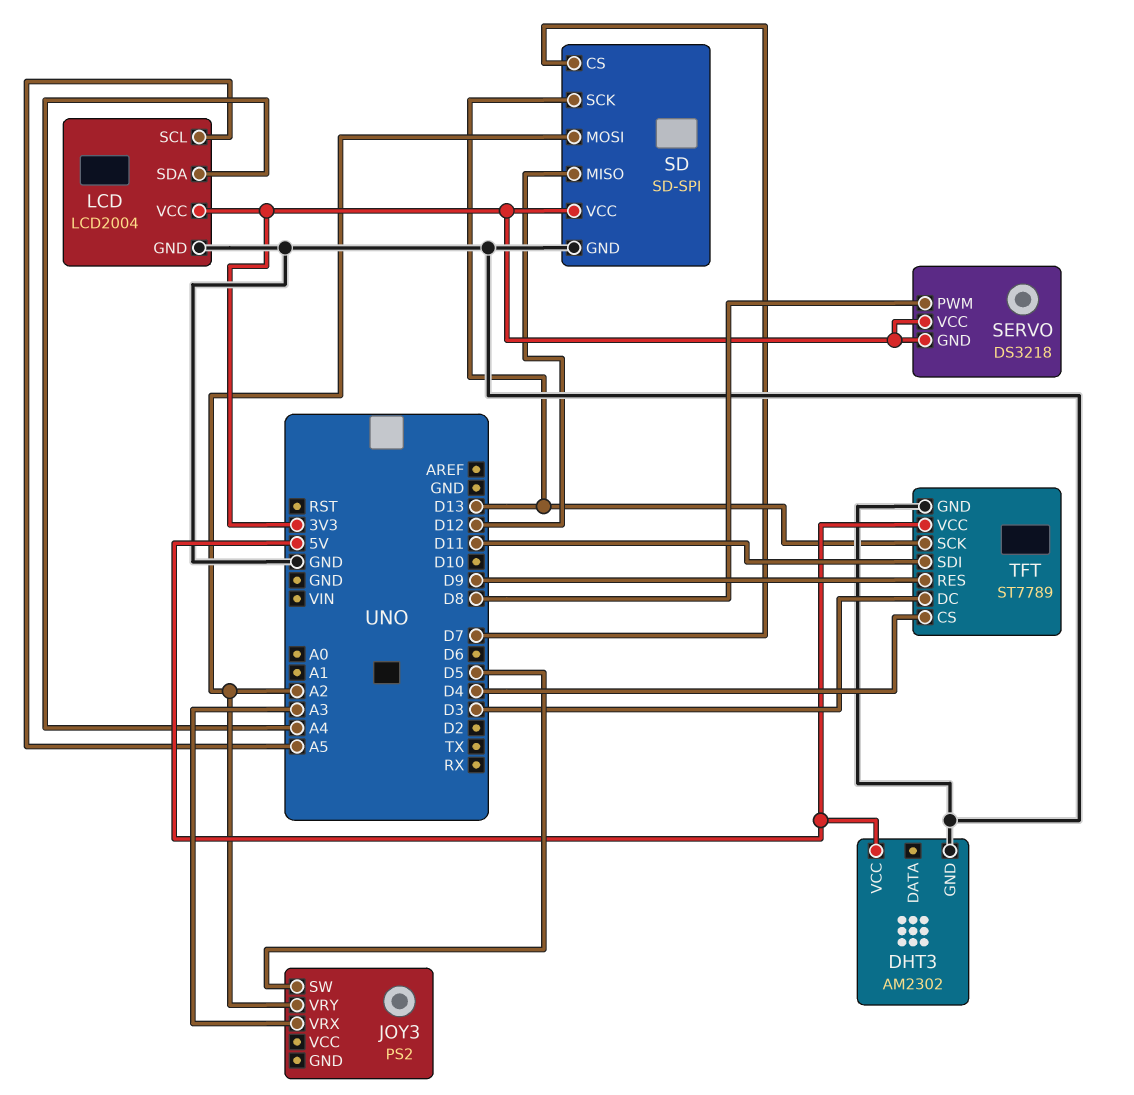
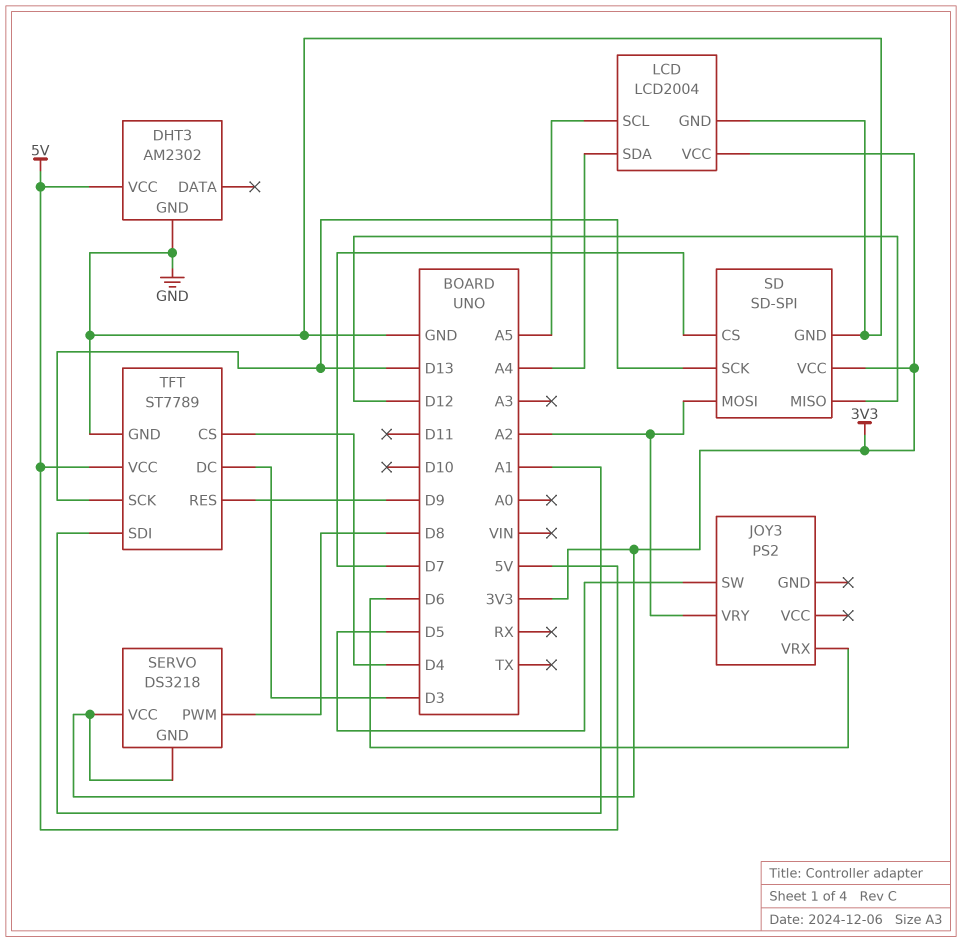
JOY3 pin VRX: A3 -> D6
TFT pin SDI: D11 -> A1

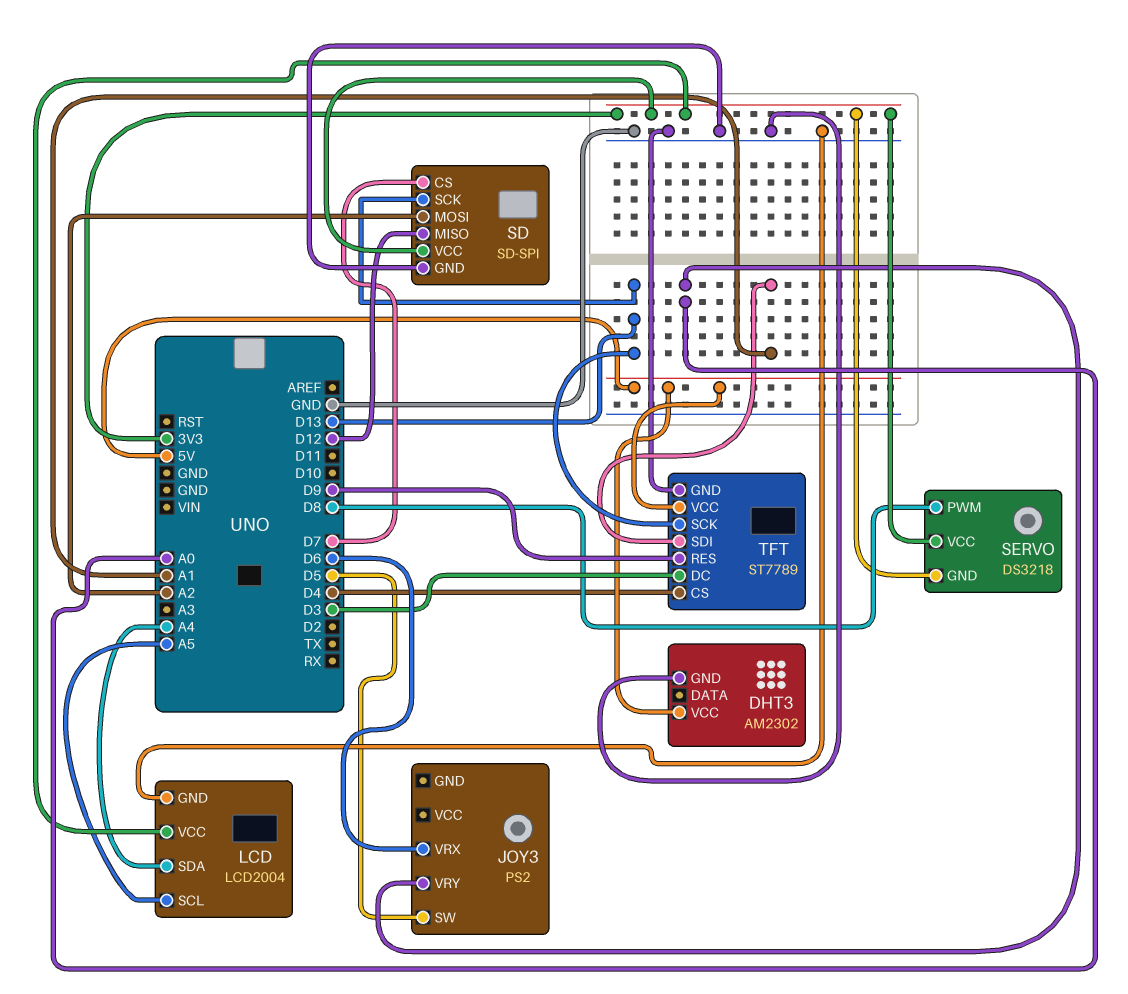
JOY3 pin VRY: A2 -> A0

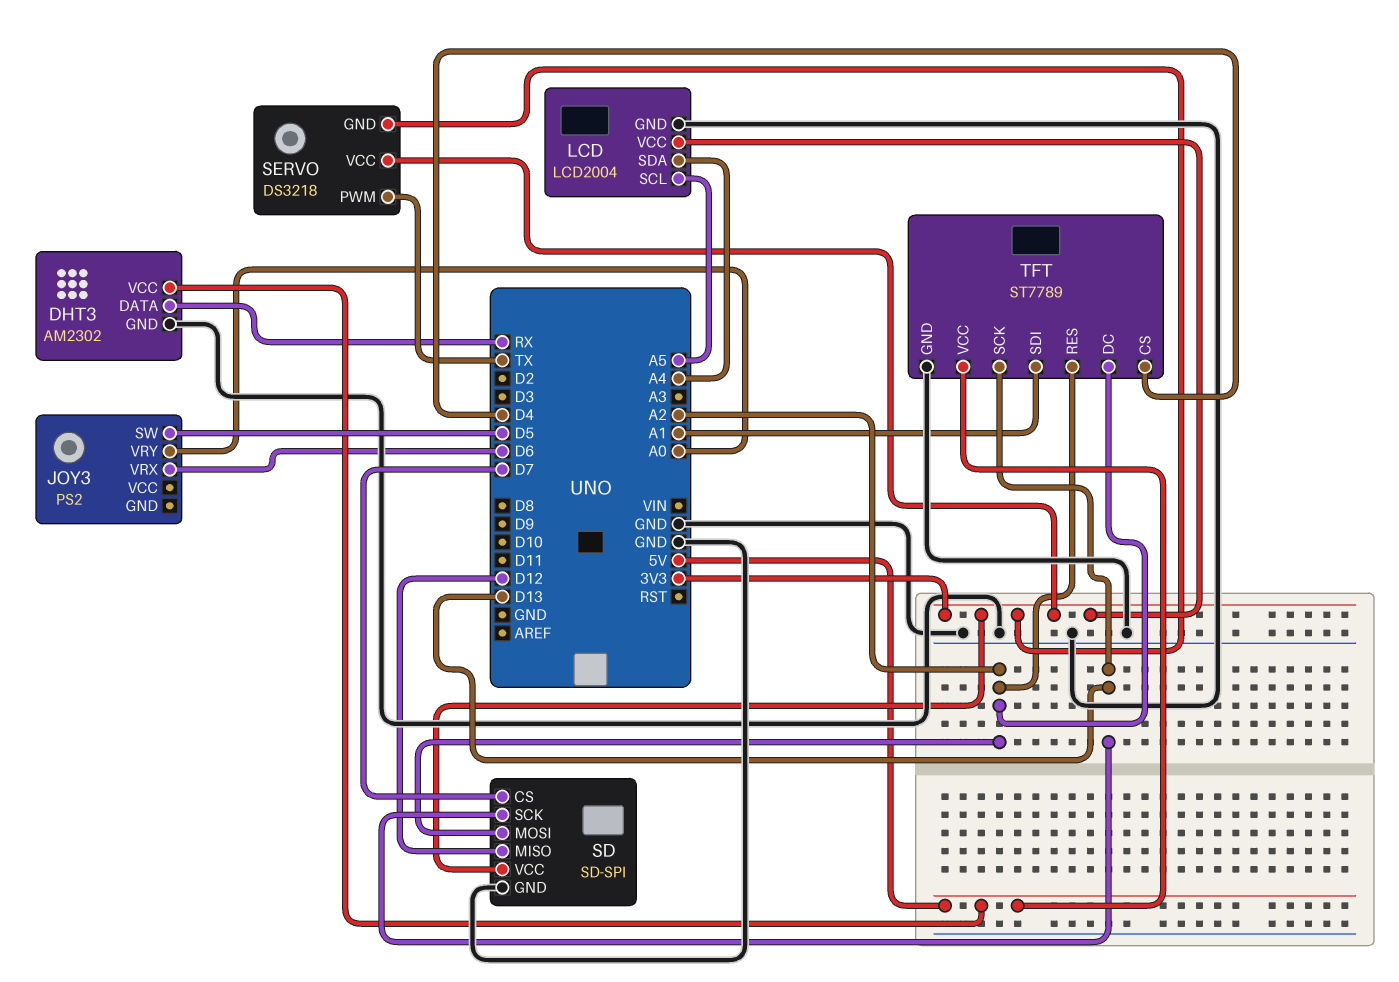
DHT3 pin DATA: none -> RX
SERVO pin PWM: D8 -> TX
TFT pin DC: D3 -> A2
TFT pin RES: D9 -> A2

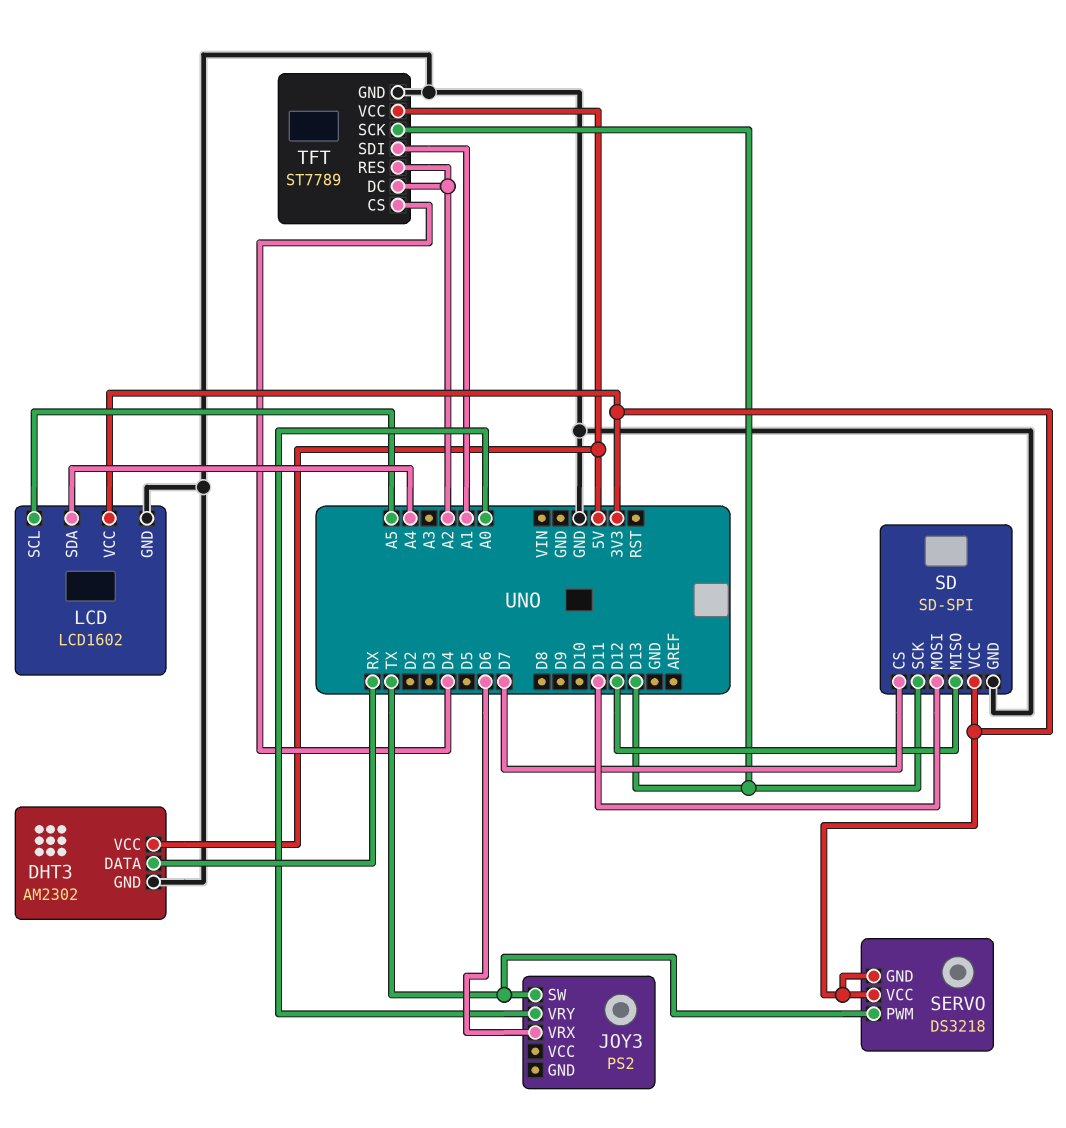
JOY3 pin SW: D5 -> TX
LCD: LCD2004 -> LCD1602
SD pin MOSI: A2 -> D11

